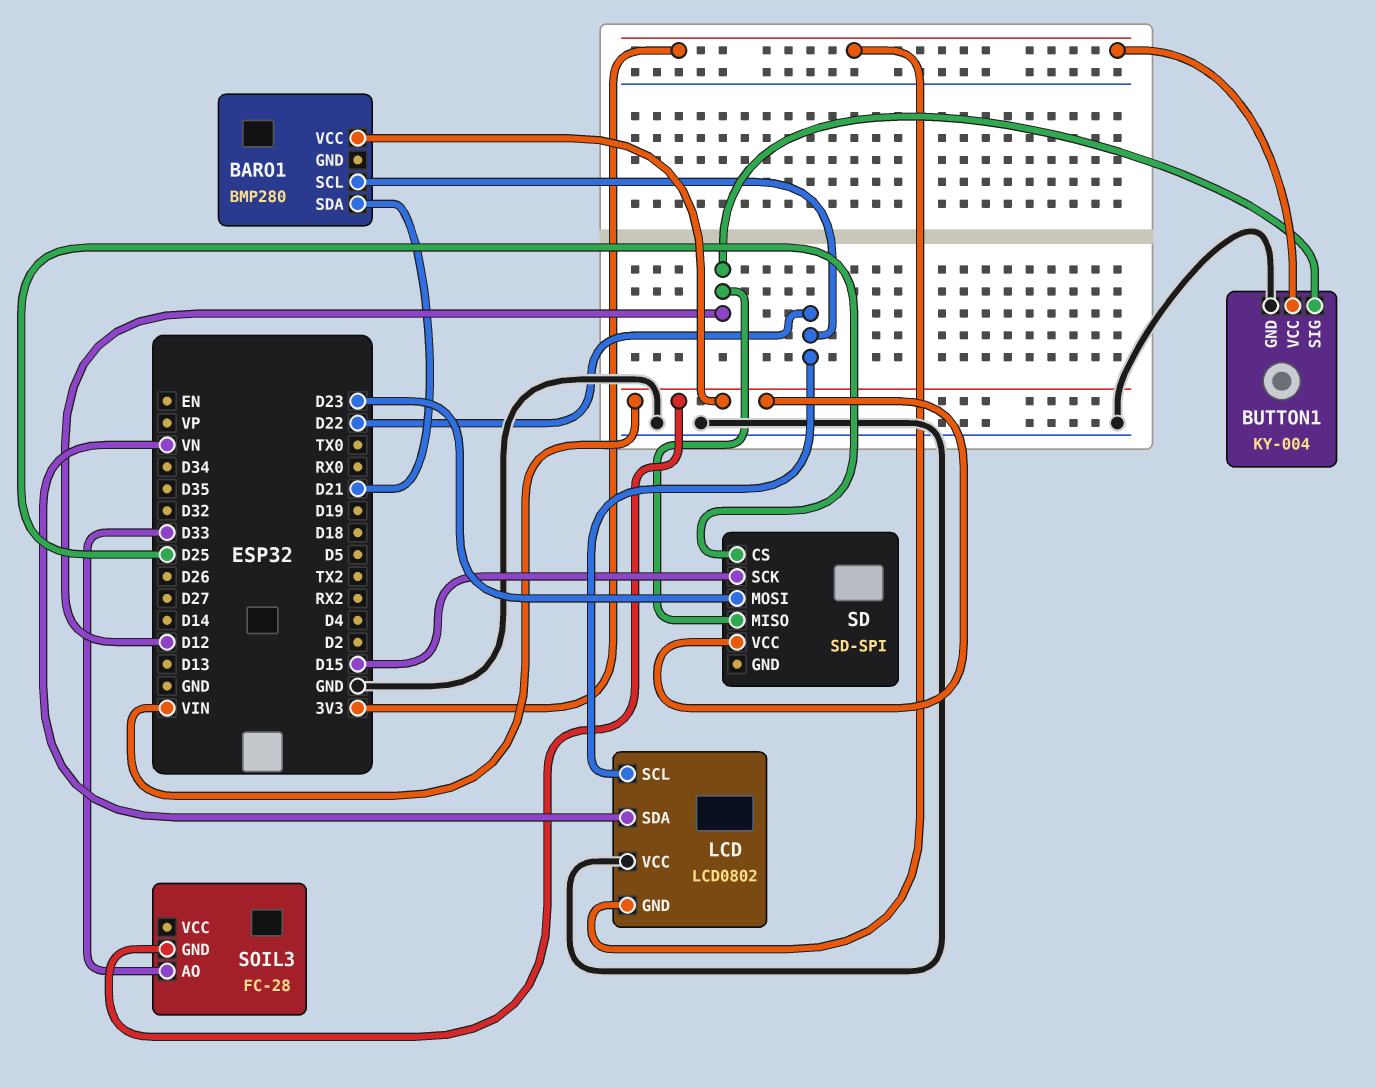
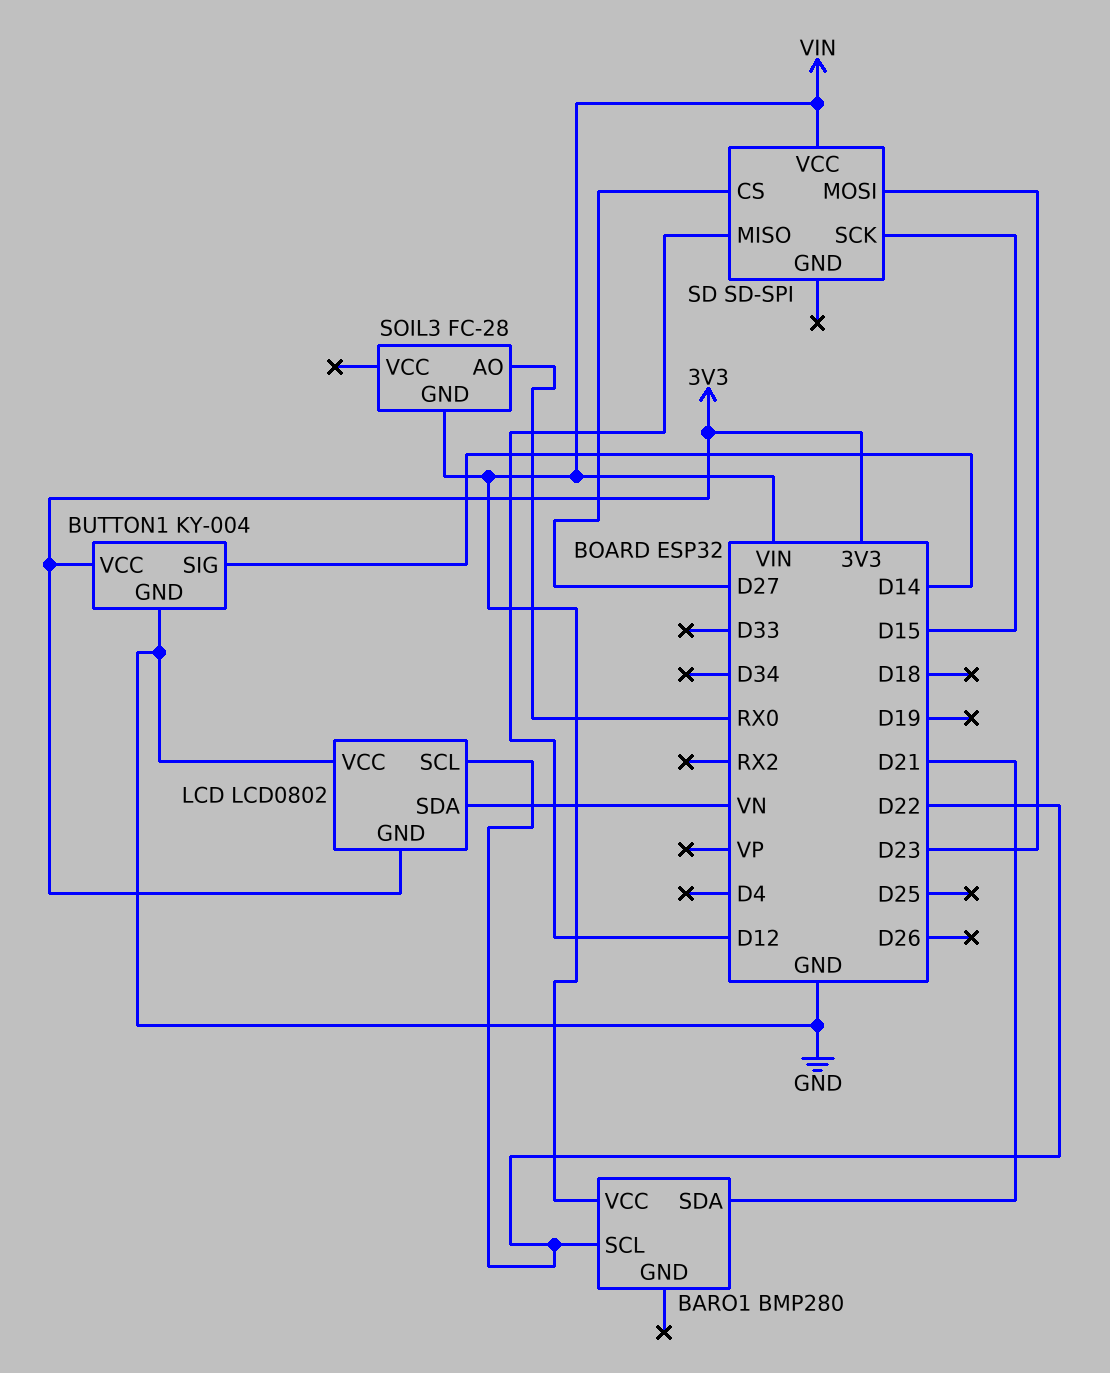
BUTTON1 pin SIG: D12 -> D14
SD pin CS: D25 -> D27
SOIL3 pin AO: D33 -> RX0

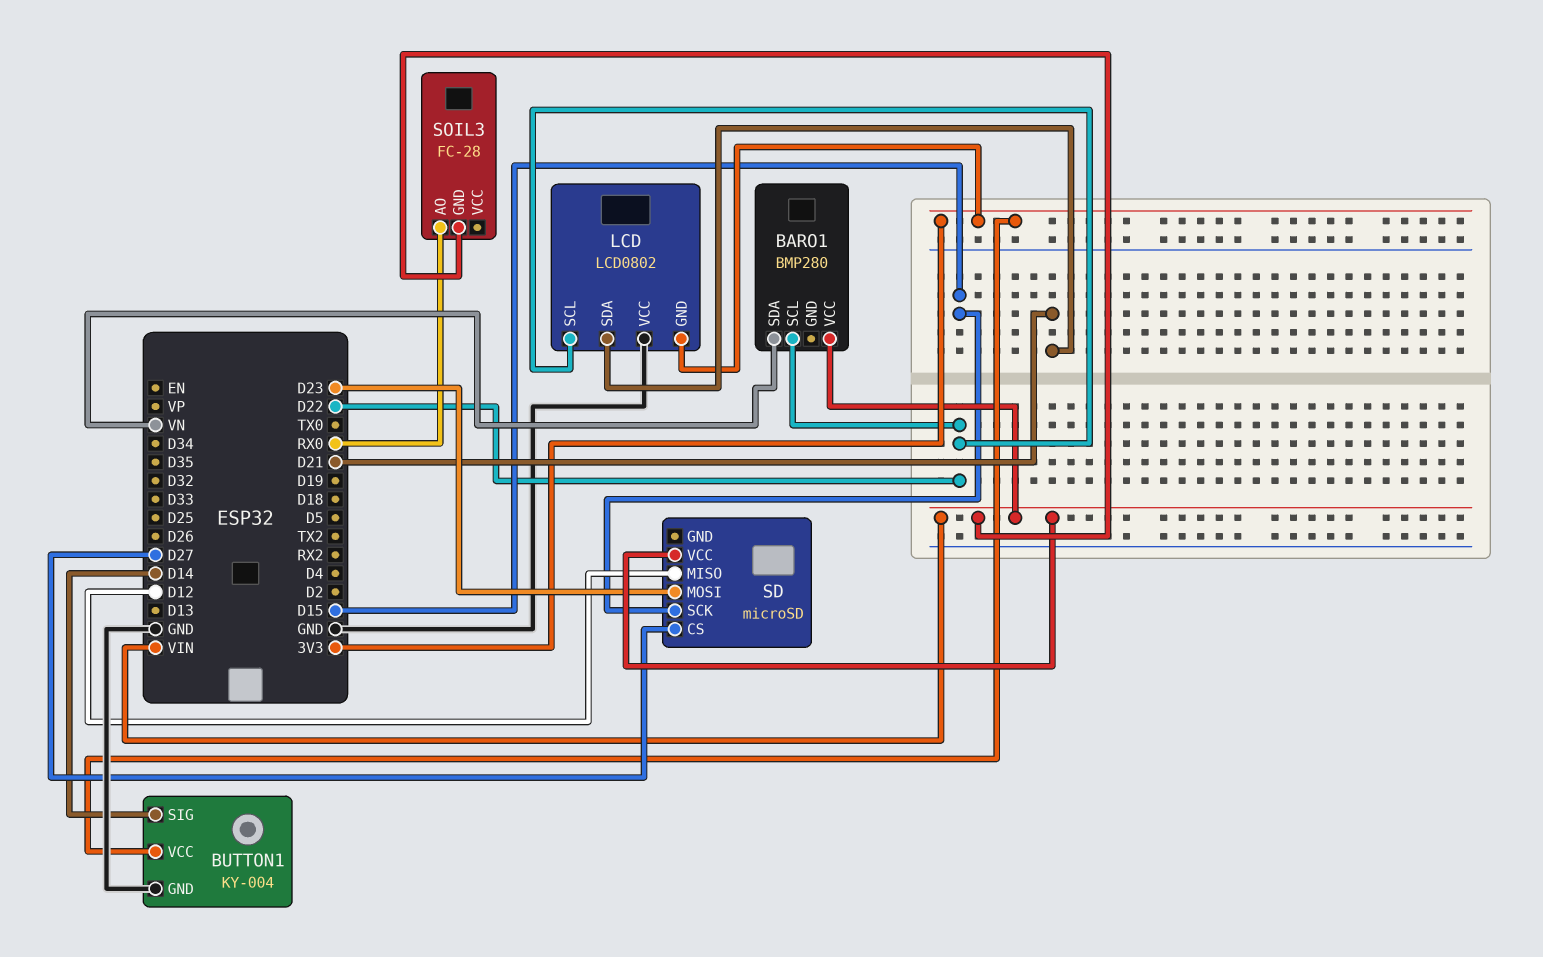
BARO1 pin SDA: D21 -> VN
LCD pin SDA: VN -> D21
SD: SD-SPI -> microSD

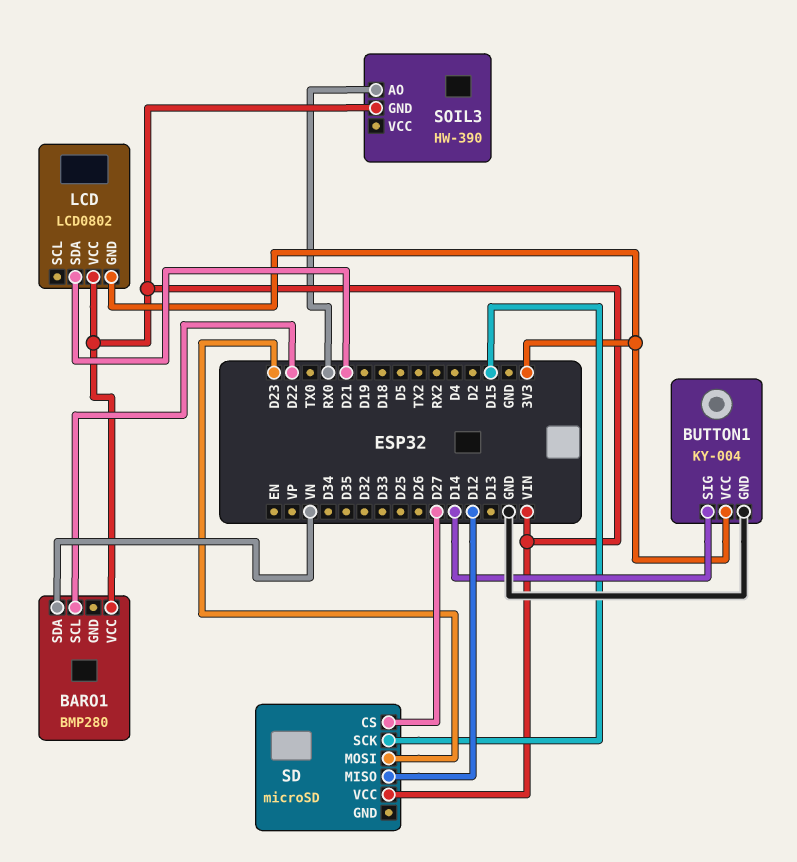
LCD pin SCL: D22 -> none
LCD pin VCC: GND -> VIN
SOIL3: FC-28 -> HW-390

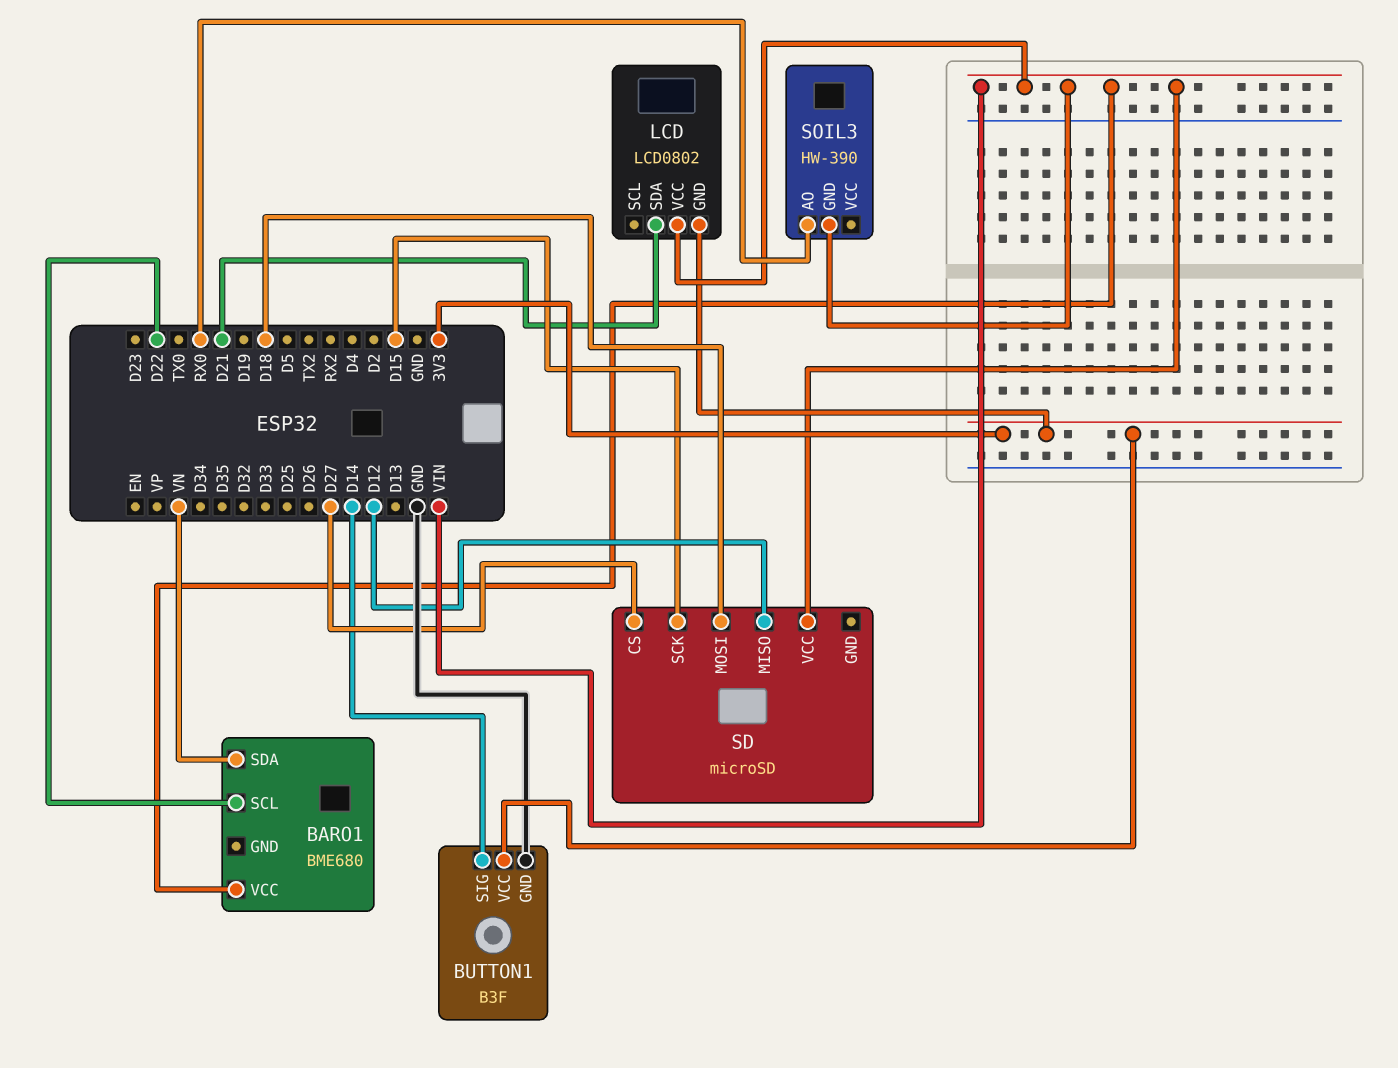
BARO1: BMP280 -> BME680
BUTTON1: KY-004 -> B3F
SD pin MOSI: D23 -> D18

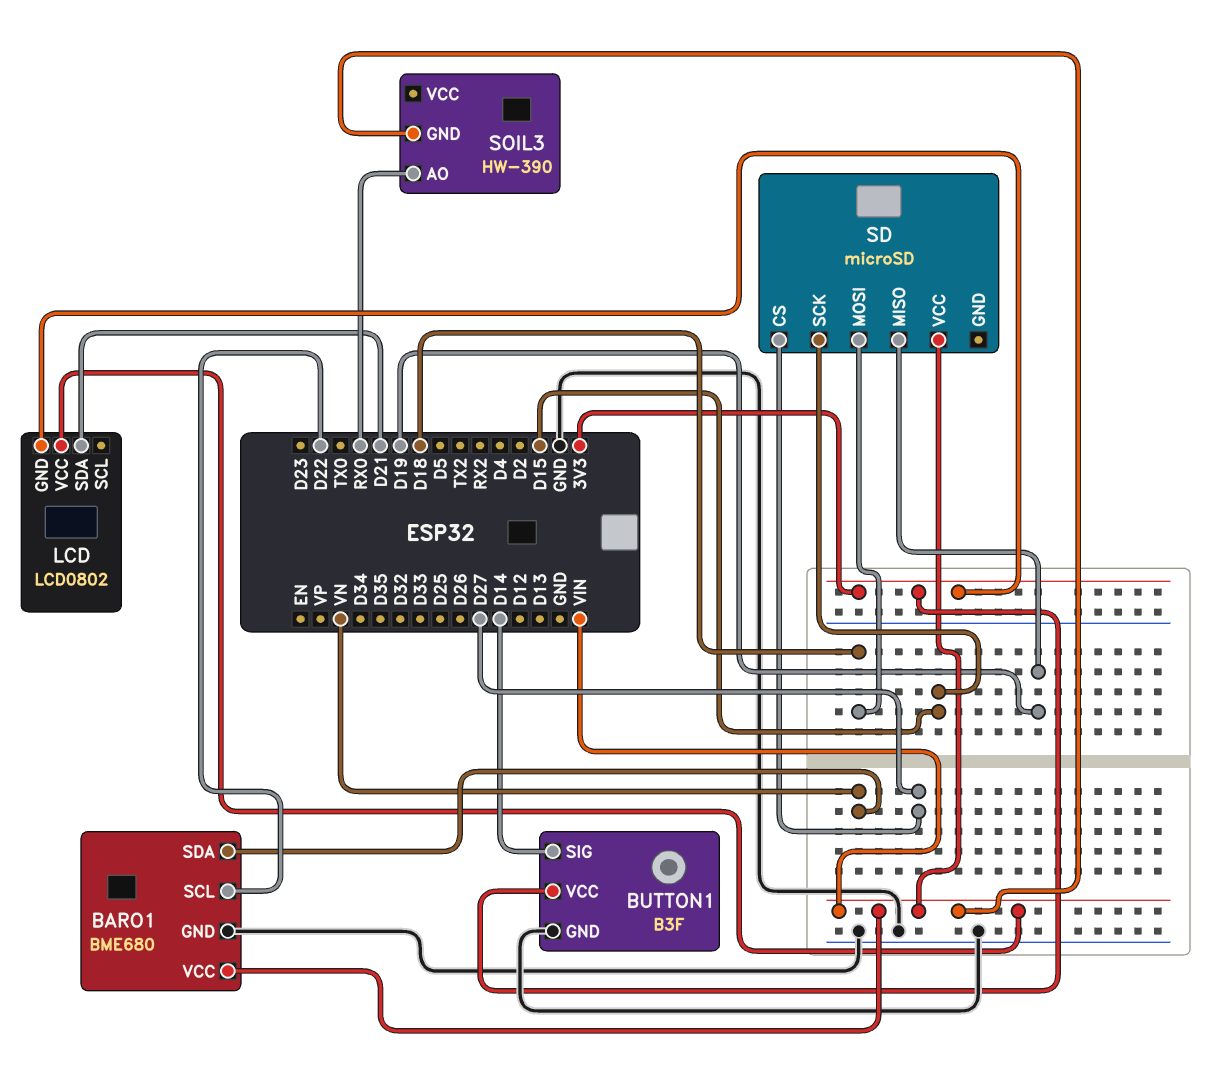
BARO1 pin GND: none -> GND
SD pin MISO: D12 -> D19

